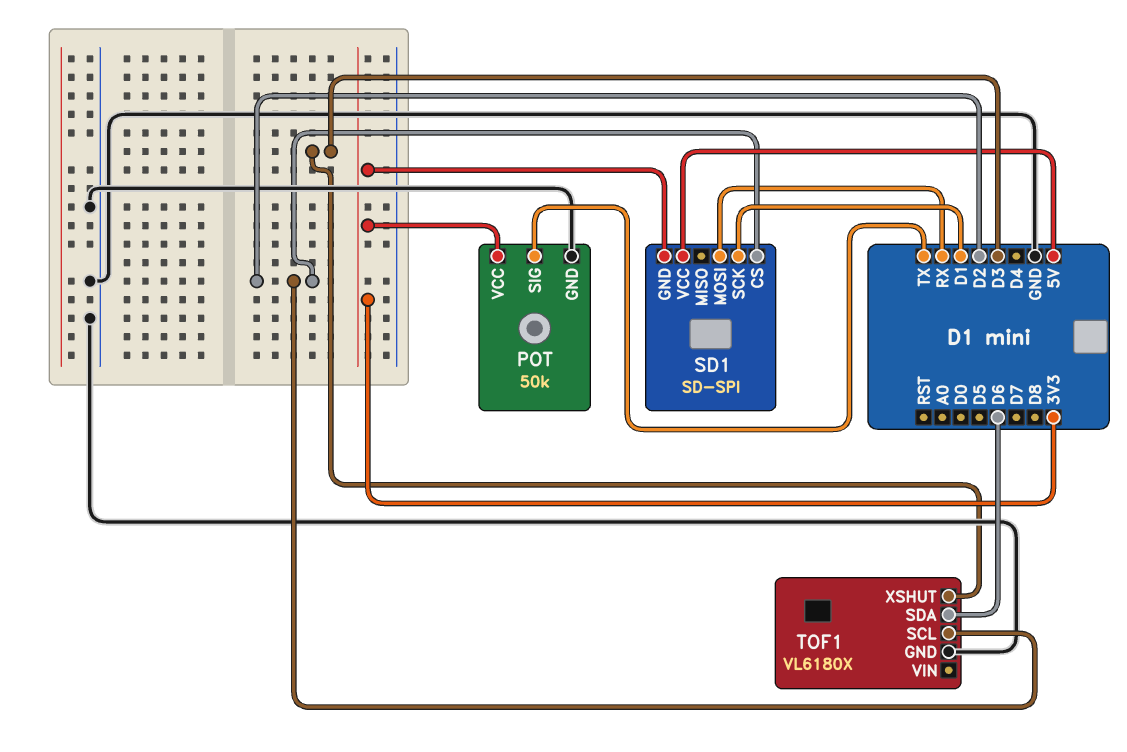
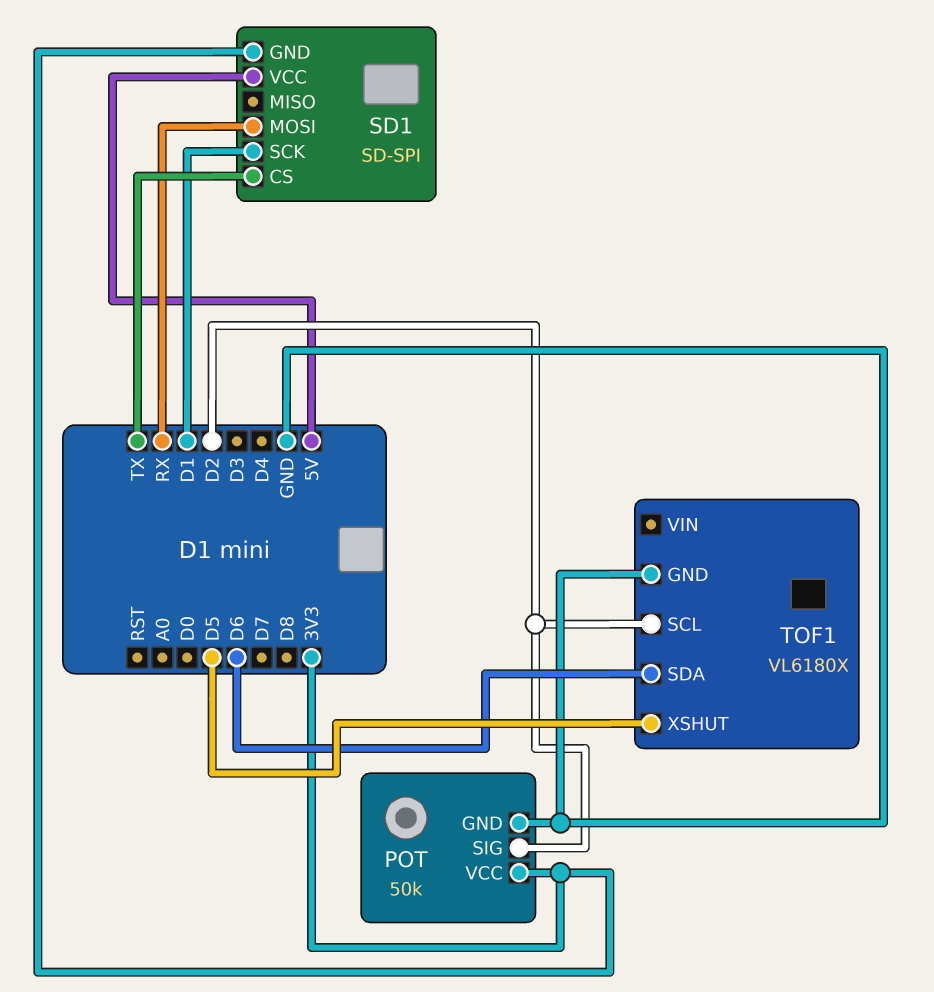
POT pin SIG: TX -> D2
SD1 pin CS: D2 -> TX
TOF1 pin XSHUT: D3 -> D5

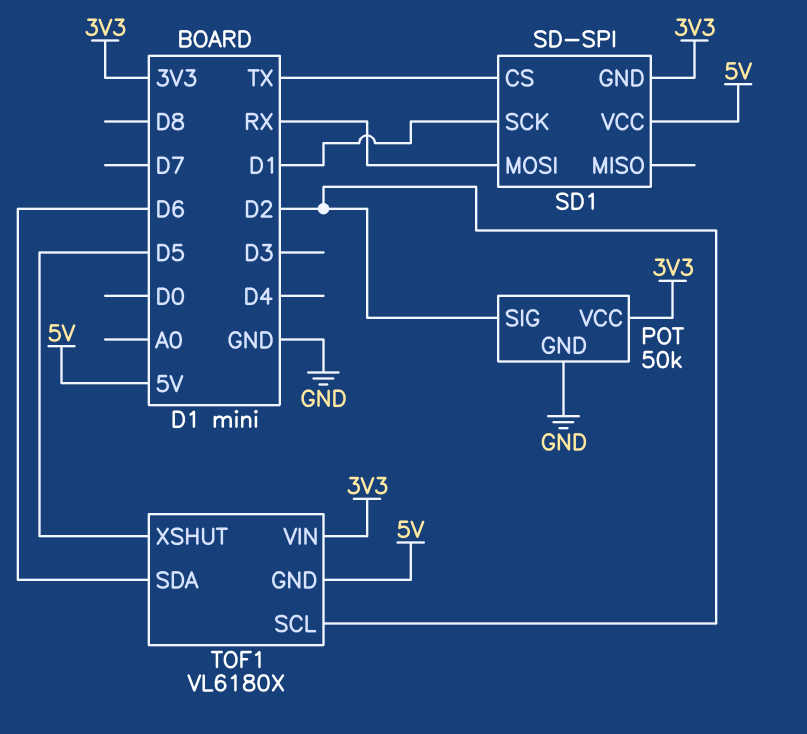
TOF1 pin GND: GND -> 5V
TOF1 pin VIN: none -> 3V3

